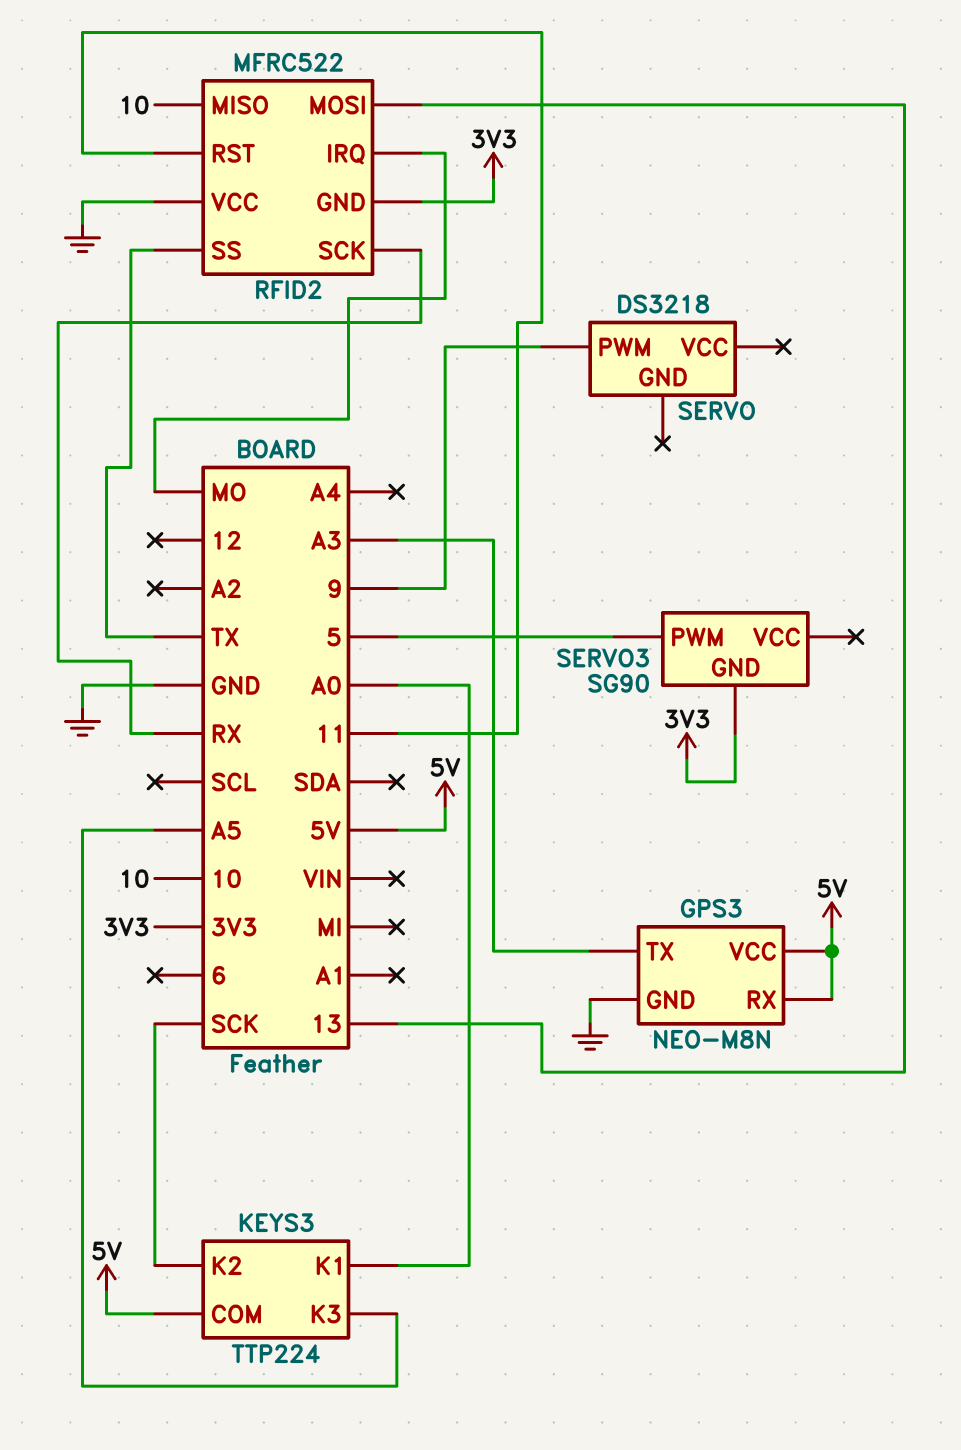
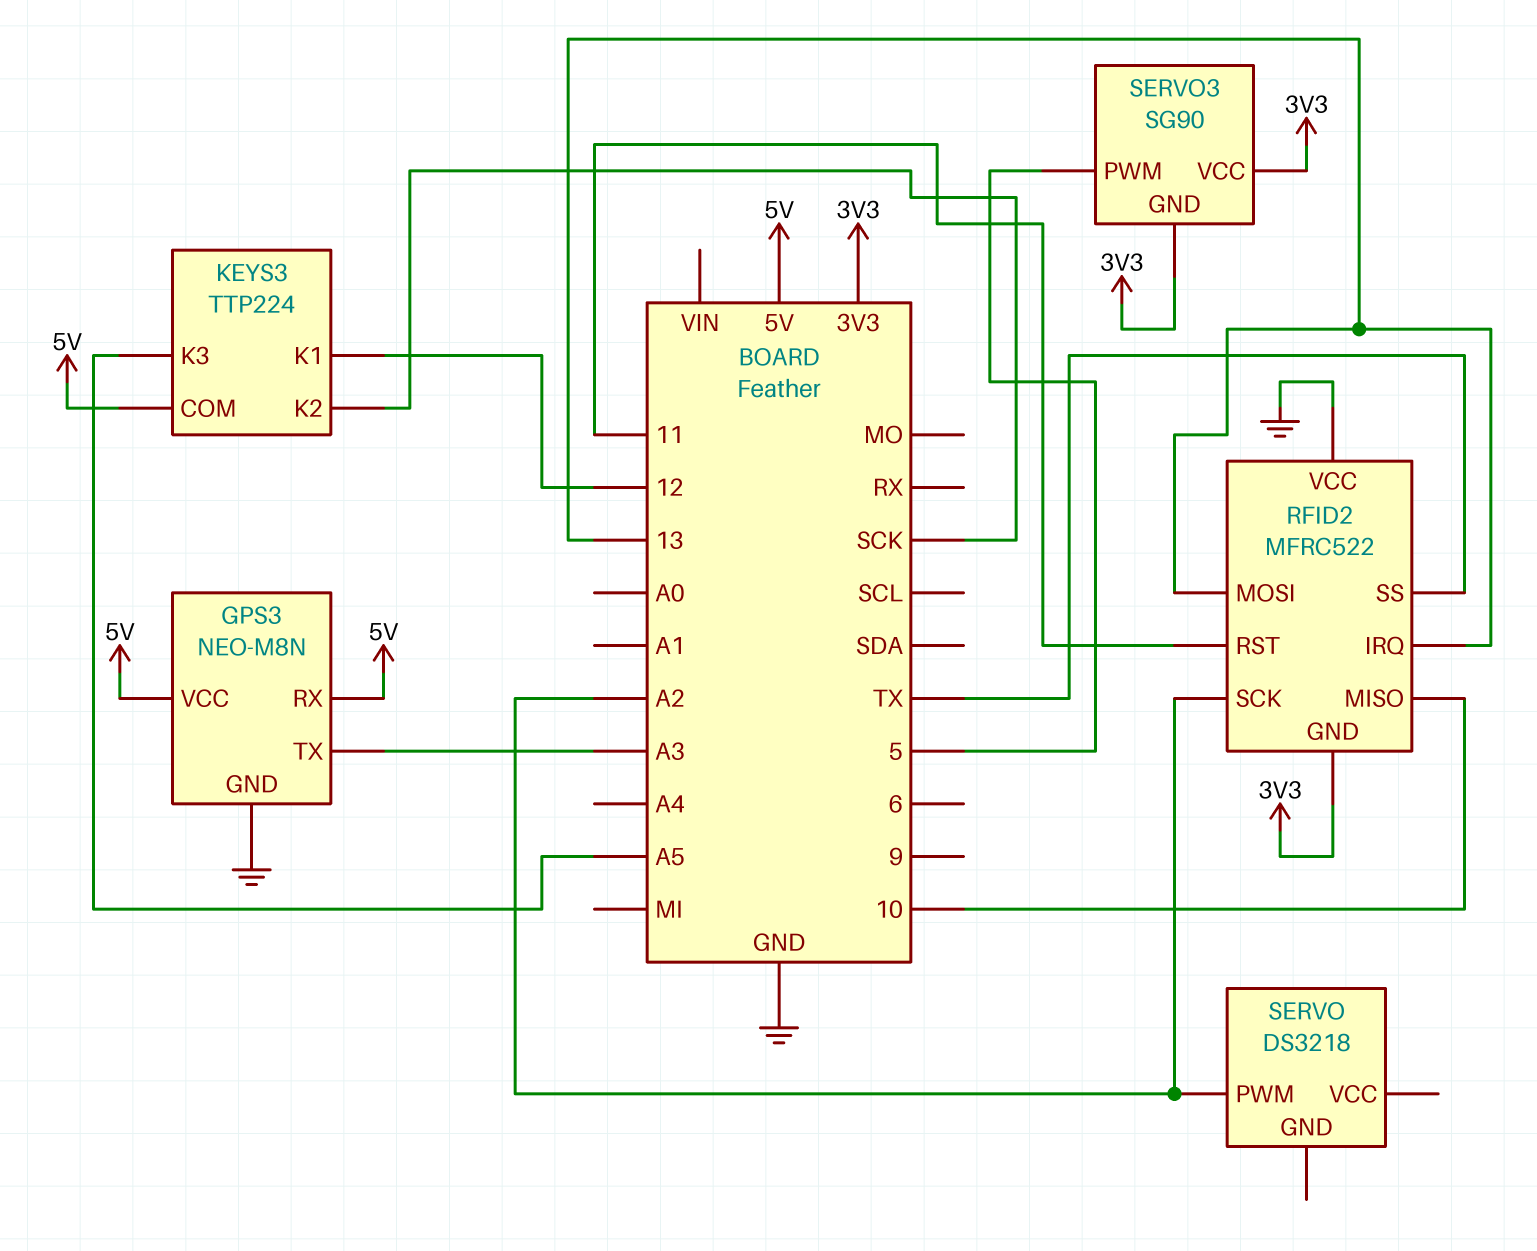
KEYS3 pin K1: A0 -> 12
RFID2 pin IRQ: MO -> 13
RFID2 pin SCK: RX -> A2
SERVO pin PWM: 9 -> A2
SERVO3 pin VCC: none -> 3V3

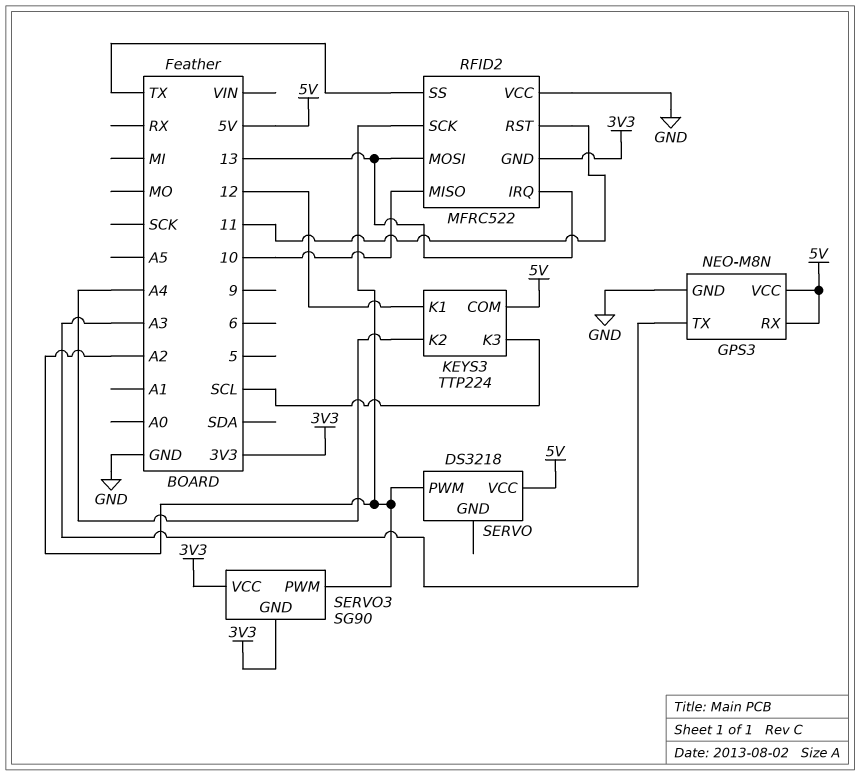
KEYS3 pin K2: SCK -> A4
KEYS3 pin K3: A5 -> SCL
SERVO pin VCC: none -> 5V
SERVO3 pin PWM: 5 -> A2

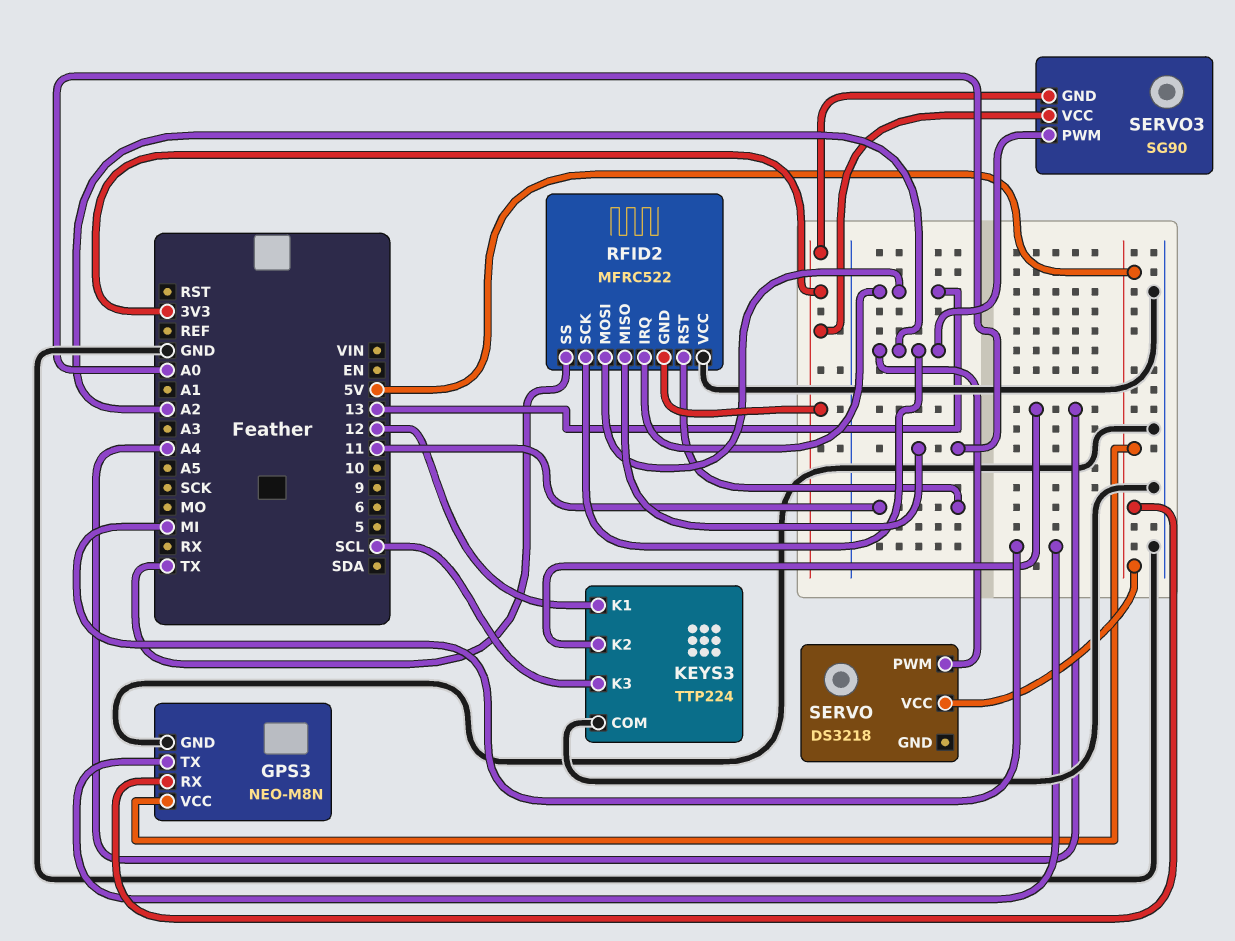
GPS3 pin TX: A3 -> MI
KEYS3 pin COM: 5V -> GND
RFID2 pin MISO: 10 -> A0

